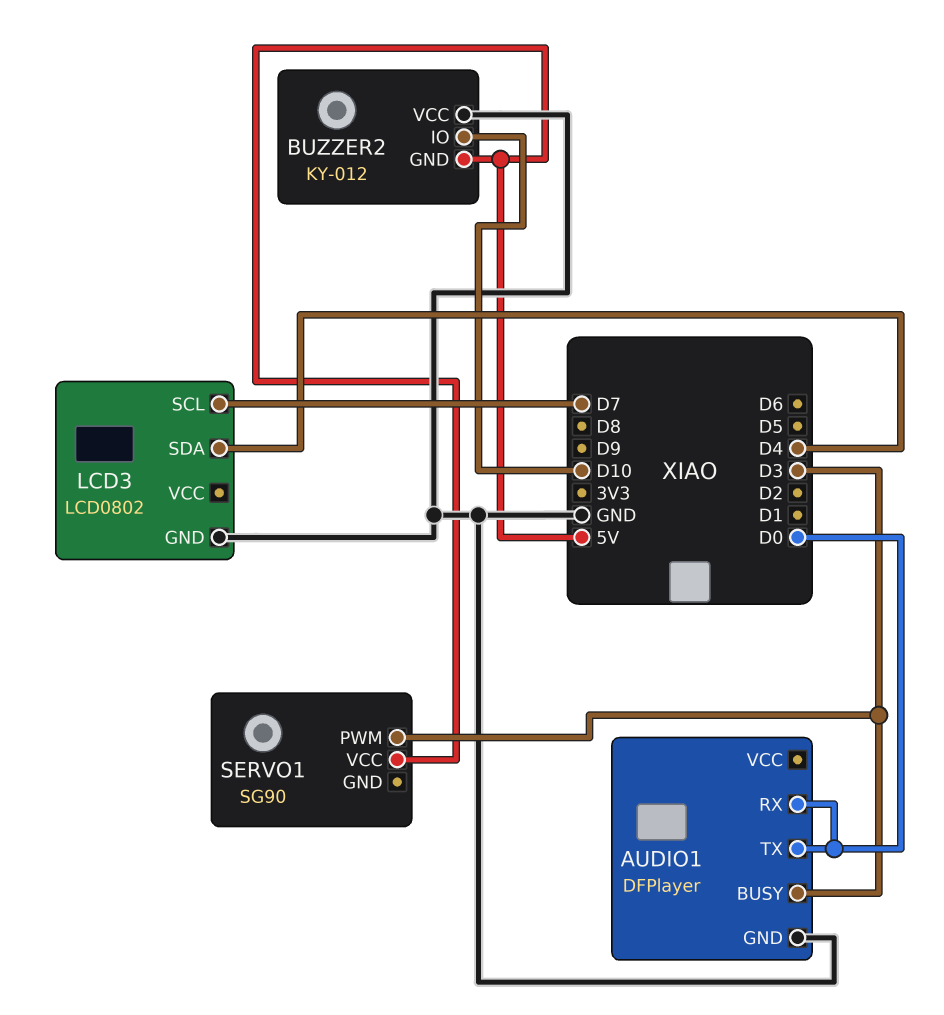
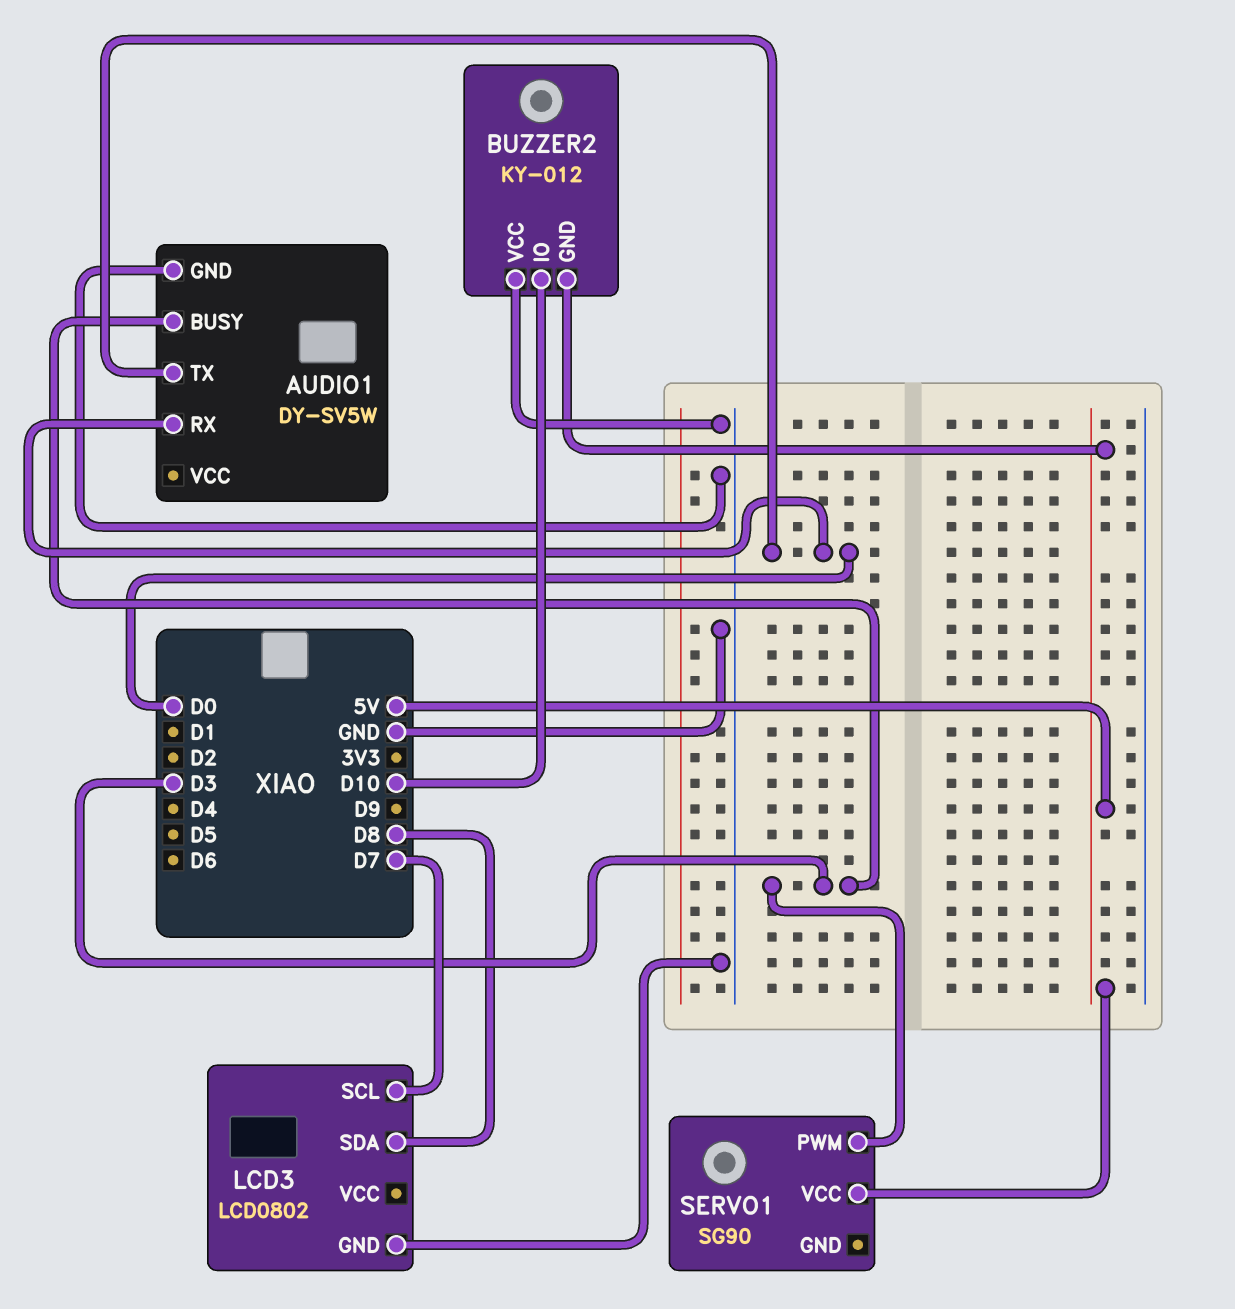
AUDIO1: DFPlayer -> DY-SV5W
LCD3 pin SDA: D4 -> D8

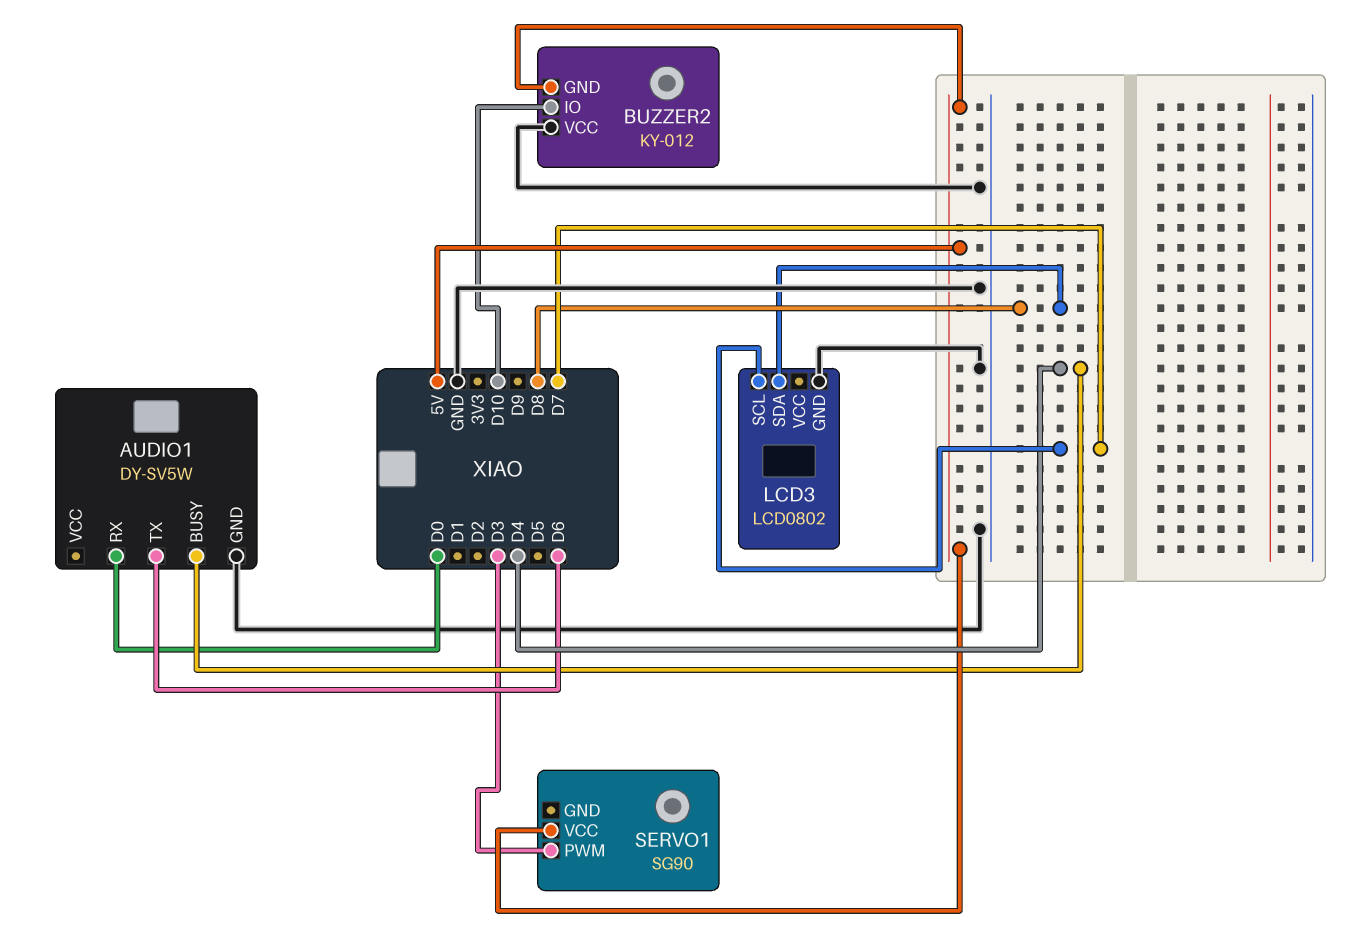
AUDIO1 pin BUSY: D3 -> D4
AUDIO1 pin TX: D0 -> D6

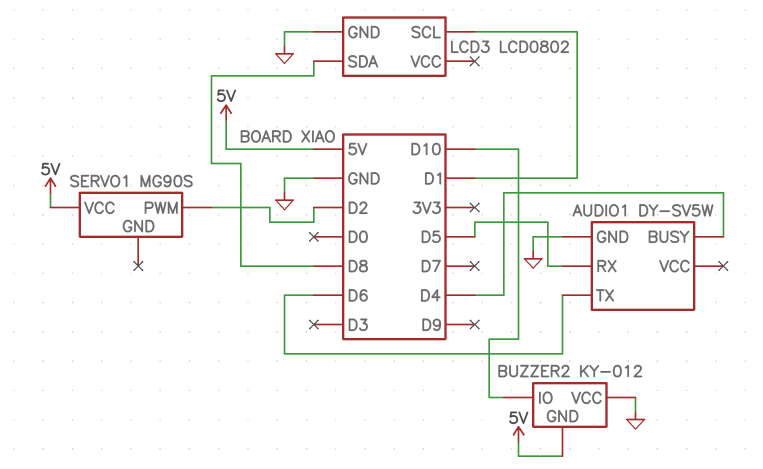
AUDIO1 pin RX: D0 -> D5
LCD3 pin SCL: D7 -> D1
SERVO1: SG90 -> MG90S
SERVO1 pin PWM: D3 -> D2

